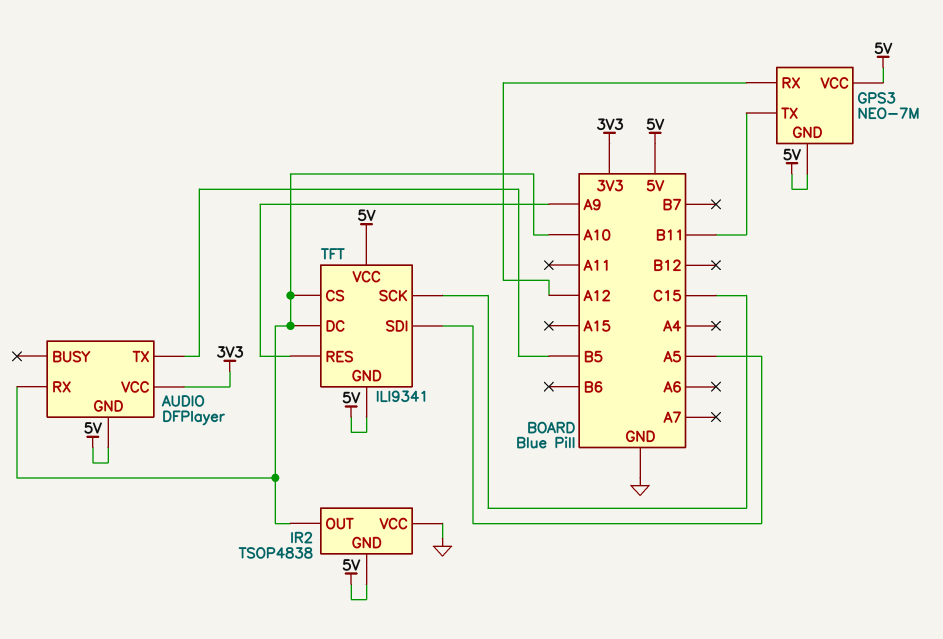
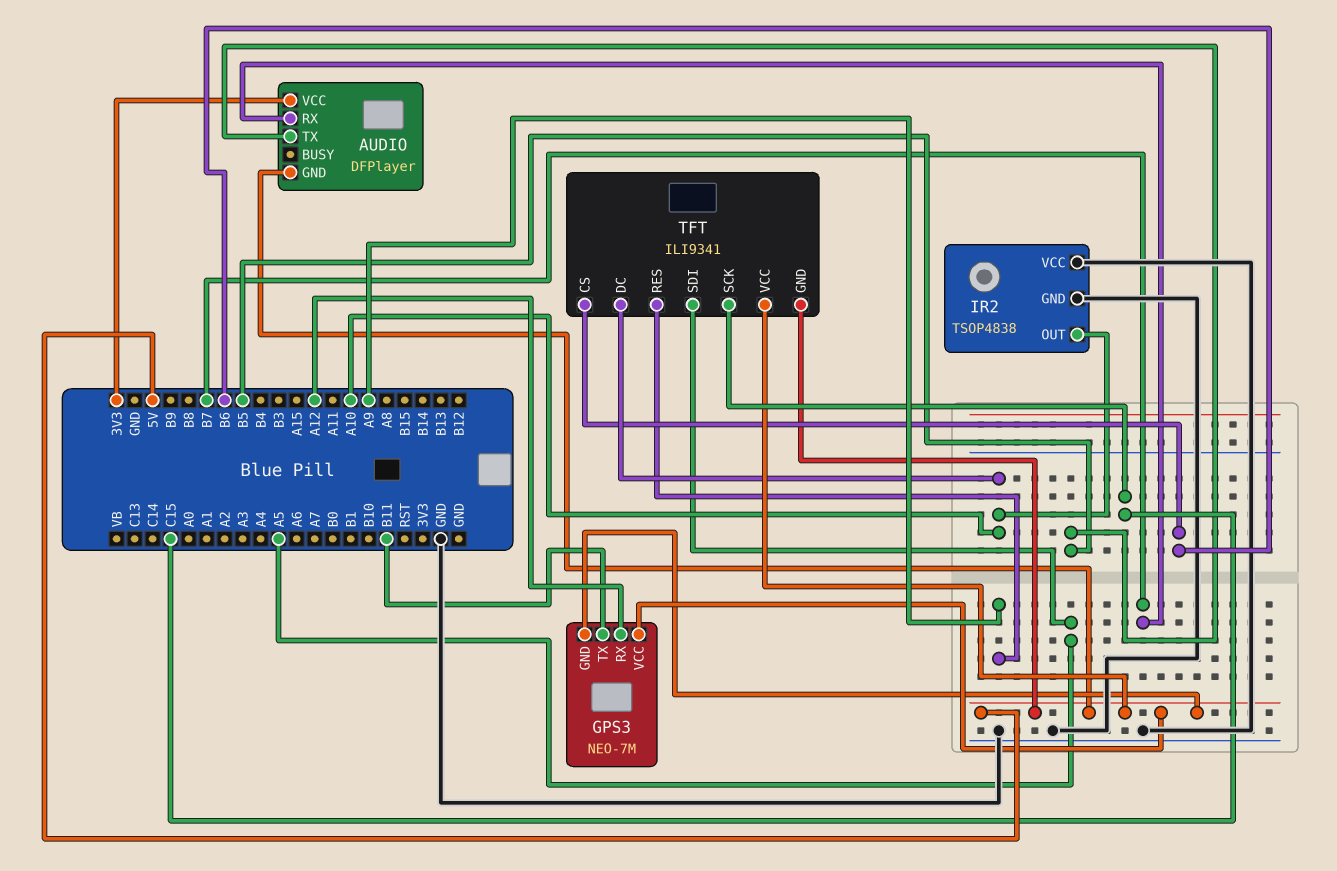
AUDIO pin RX: A10 -> B7
IR2 pin GND: 5V -> GND
TFT pin CS: A10 -> B6

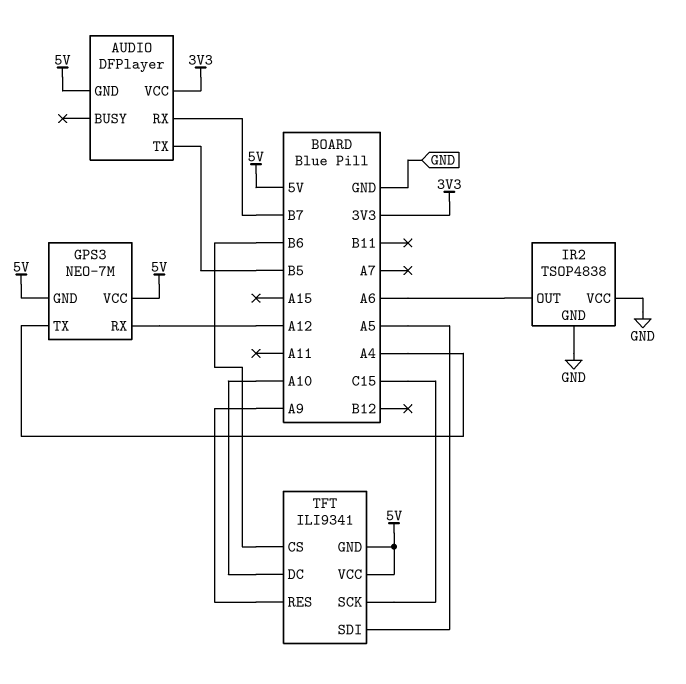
GPS3 pin TX: B11 -> A4
IR2 pin OUT: A10 -> A6

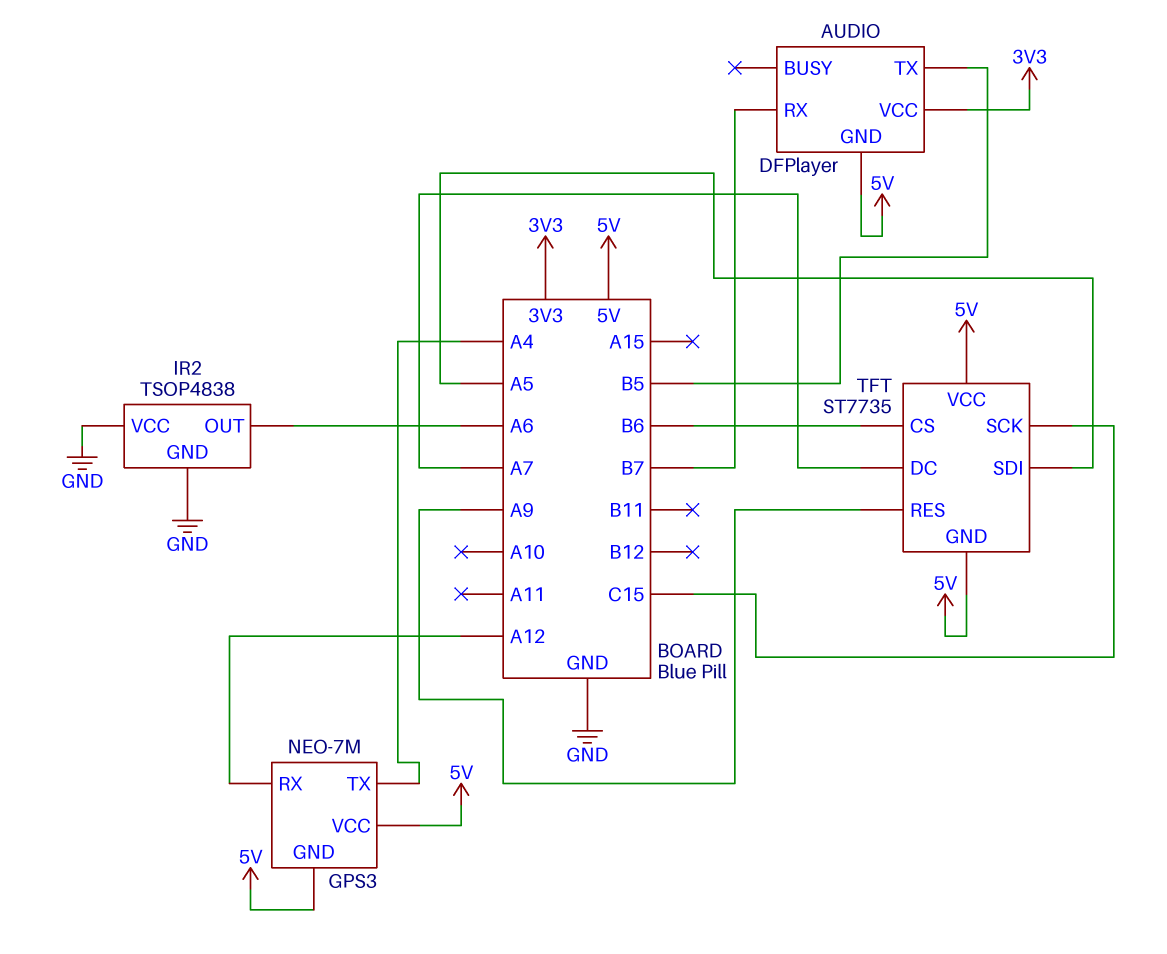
TFT: ILI9341 -> ST7735
TFT pin DC: A10 -> A7

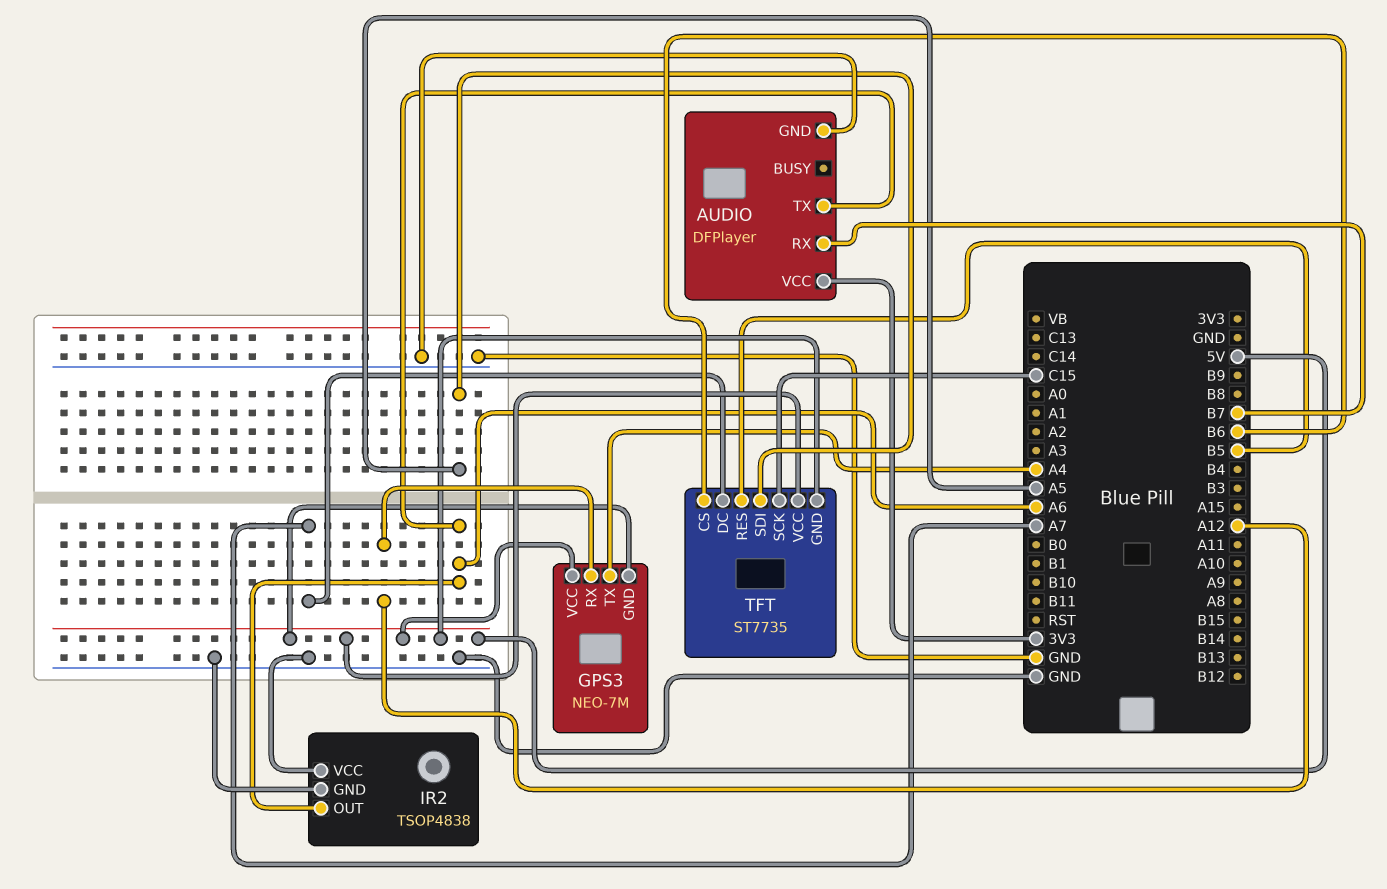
AUDIO pin GND: 5V -> GND
AUDIO pin TX: B5 -> A6
TFT pin RES: A9 -> B5

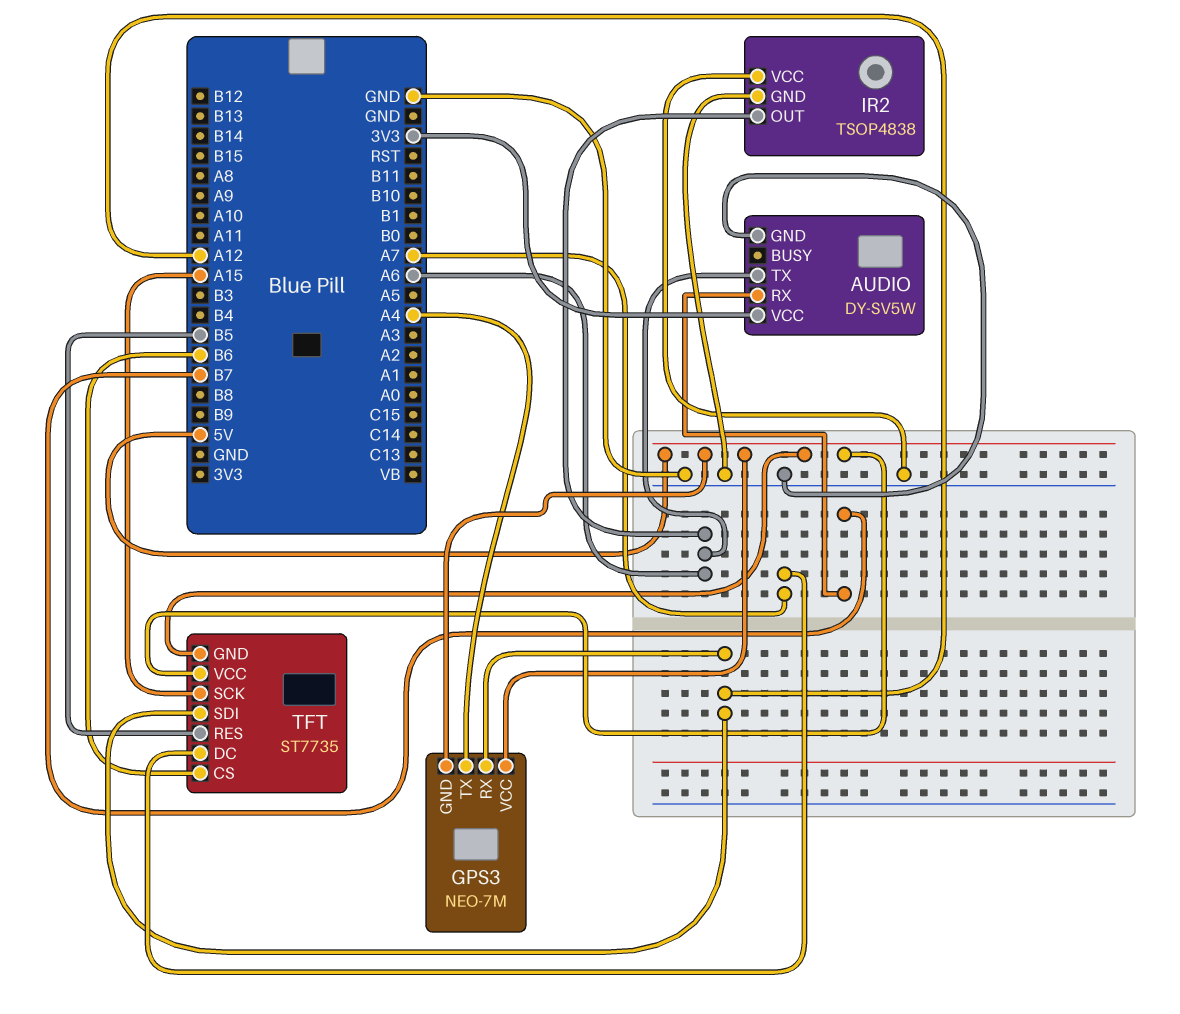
AUDIO: DFPlayer -> DY-SV5W
TFT pin SCK: C15 -> A15
TFT pin SDI: A5 -> A12

